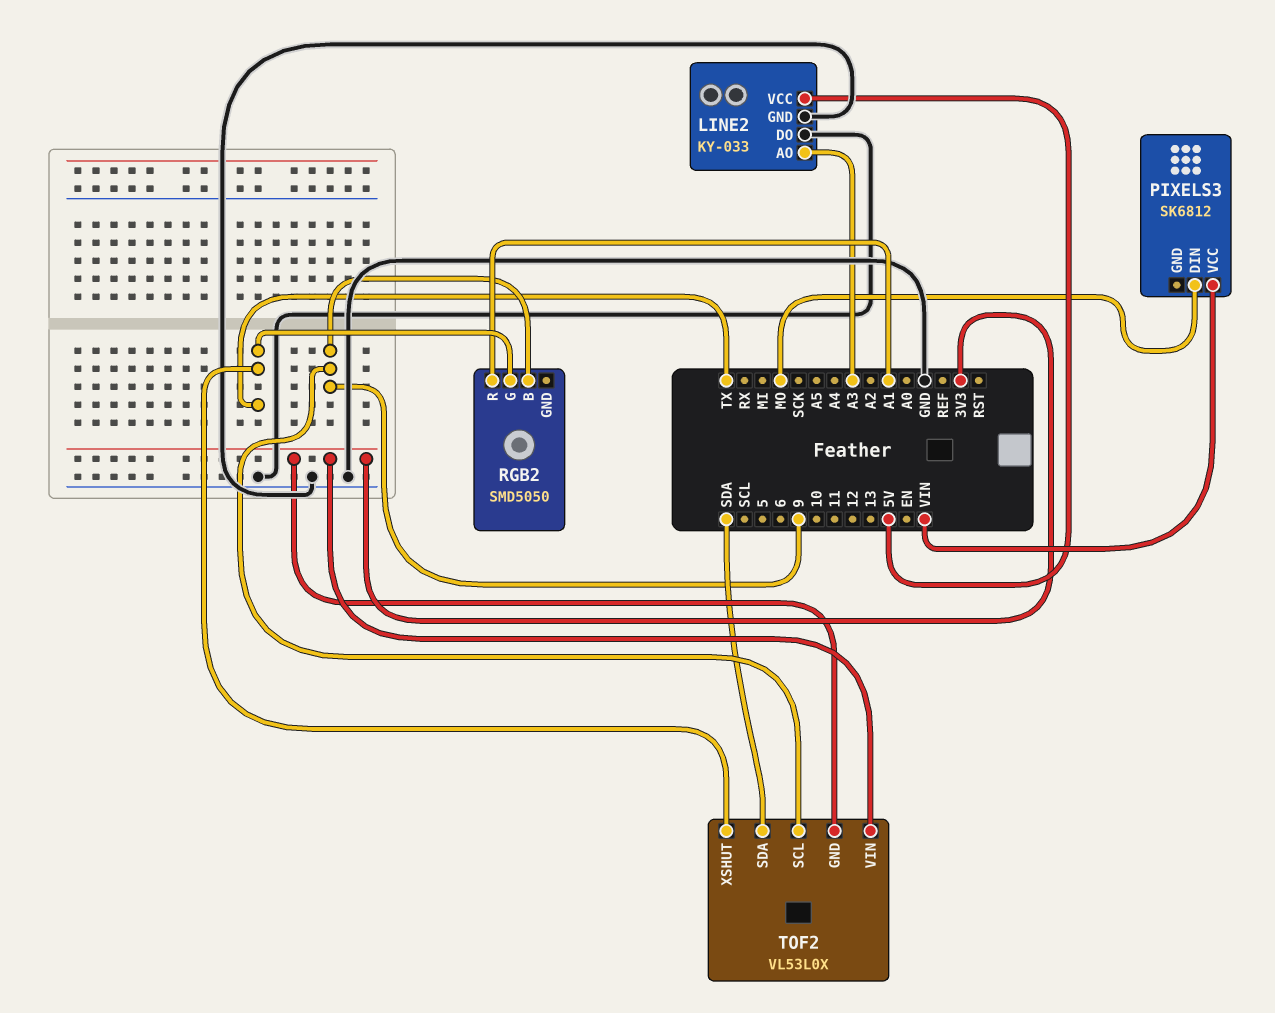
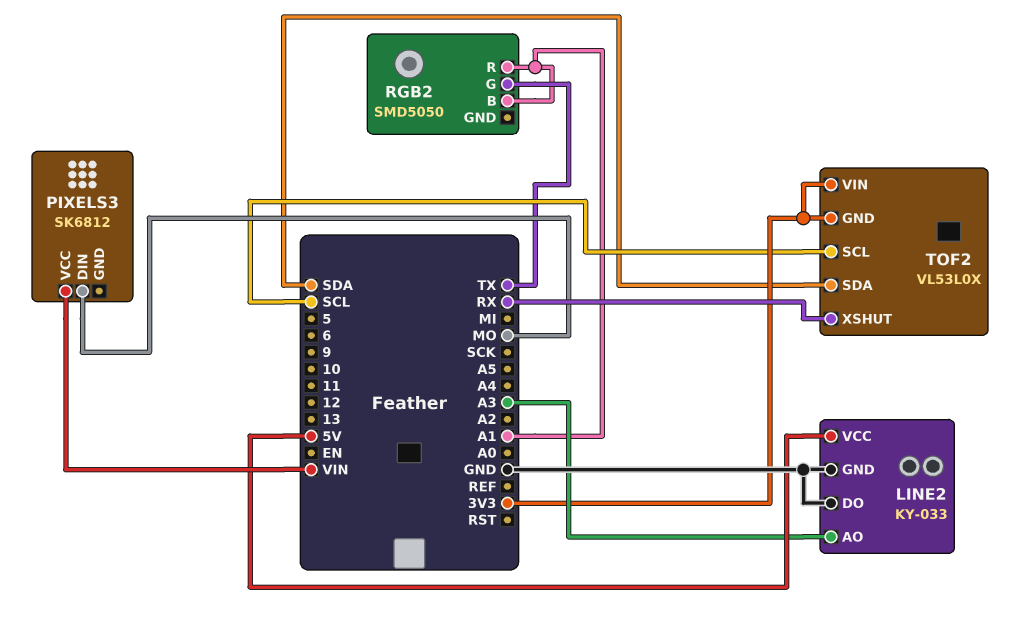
RGB2 pin B: 9 -> A1
TOF2 pin SCL: 9 -> SCL
TOF2 pin XSHUT: TX -> RX

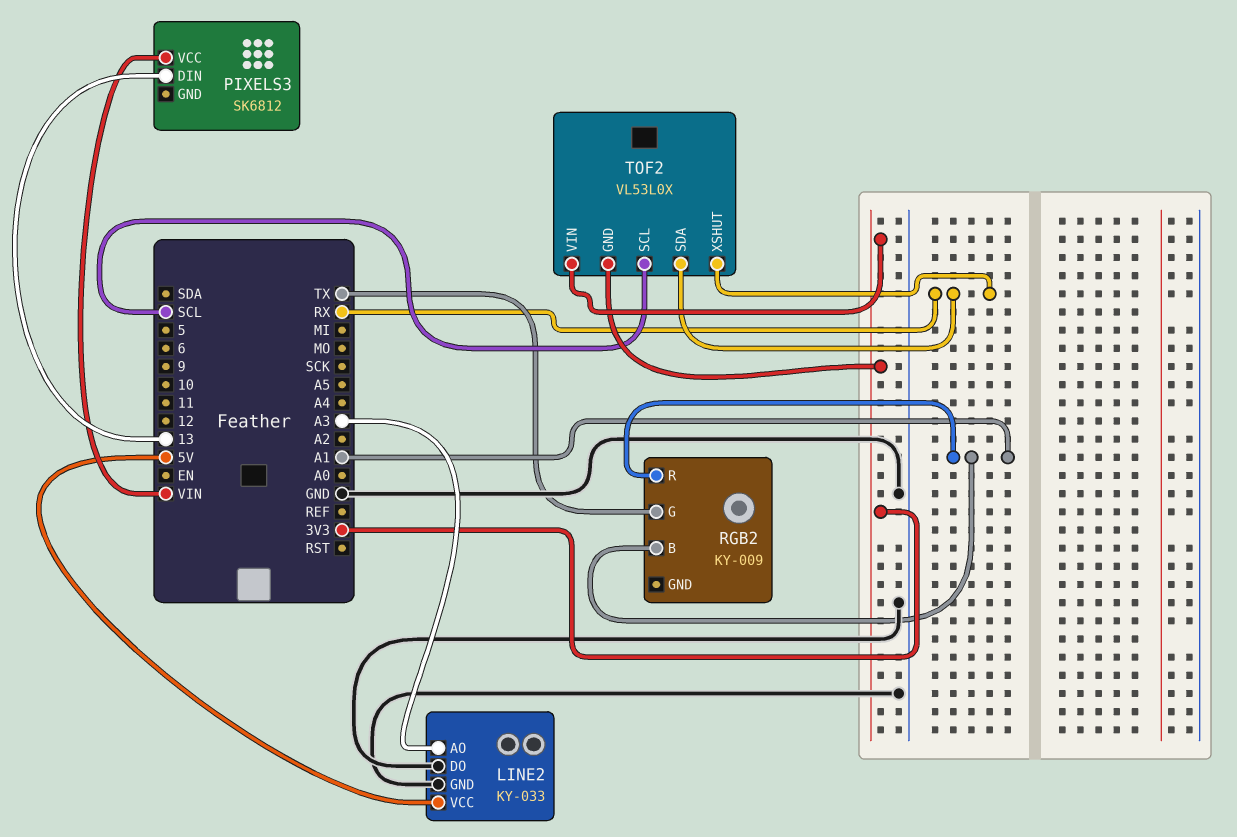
PIXELS3 pin DIN: MO -> 13
RGB2: SMD5050 -> KY-009
TOF2 pin SDA: SDA -> RX

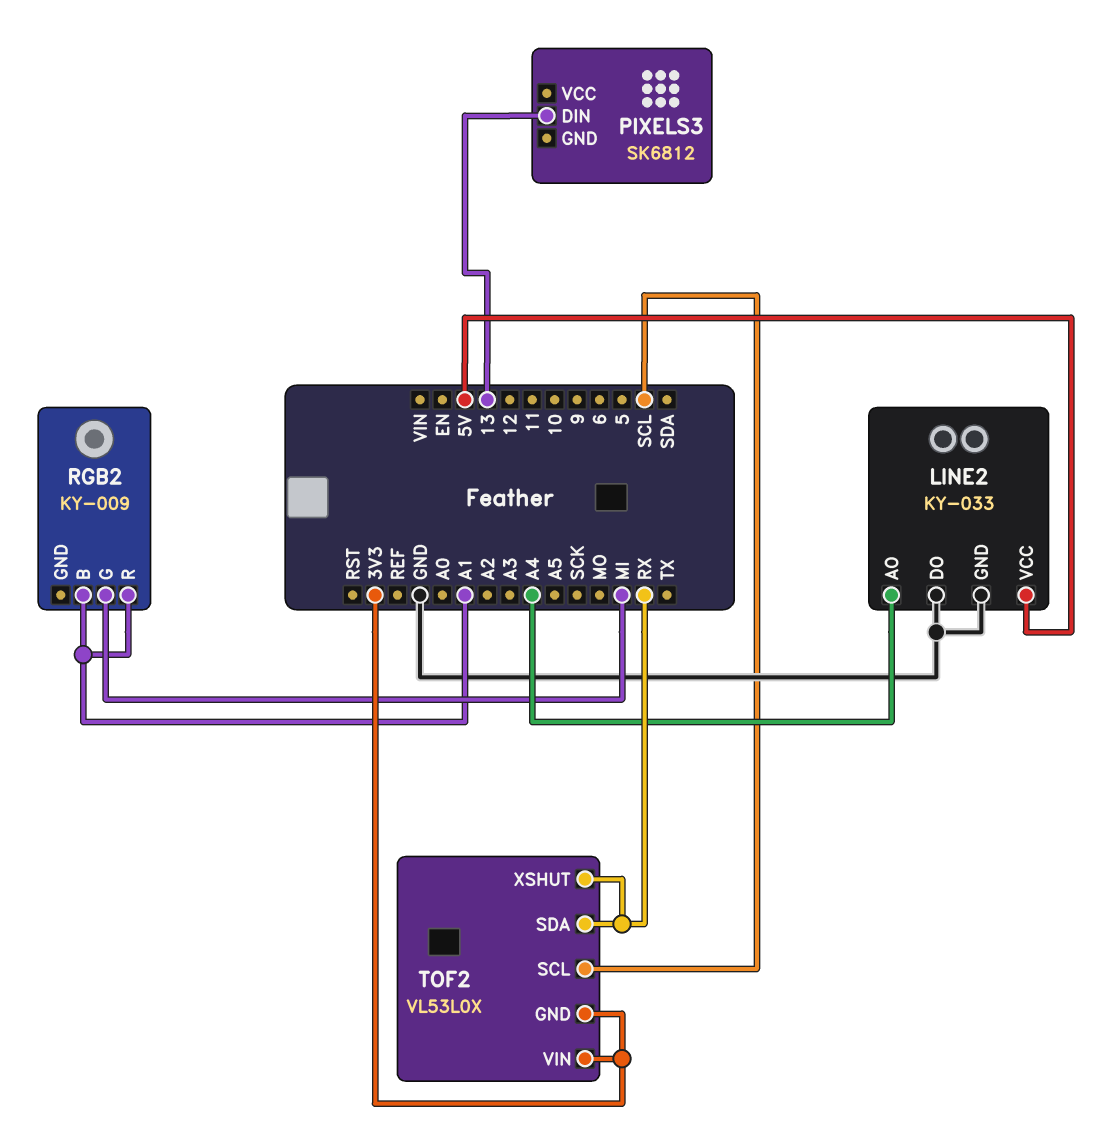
LINE2 pin AO: A3 -> A4
PIXELS3 pin VCC: VIN -> none
RGB2 pin G: TX -> MI

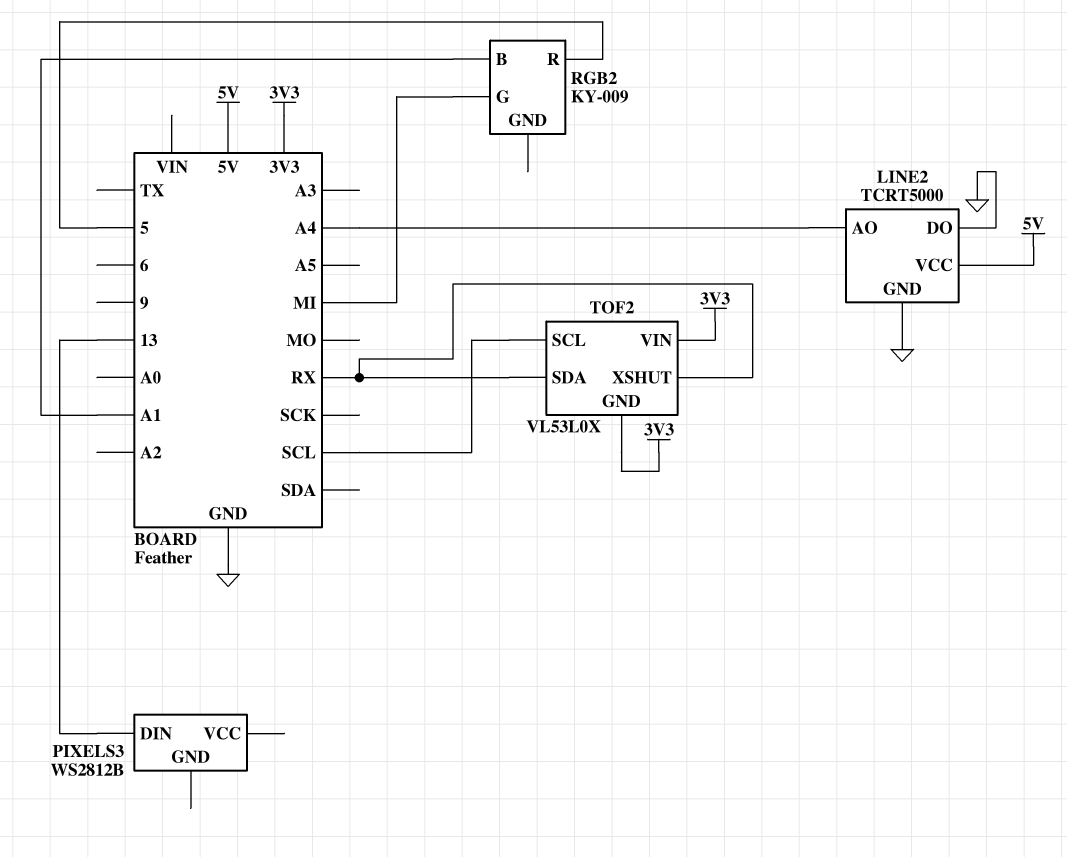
LINE2: KY-033 -> TCRT5000
PIXELS3: SK6812 -> WS2812B
RGB2 pin R: A1 -> 5

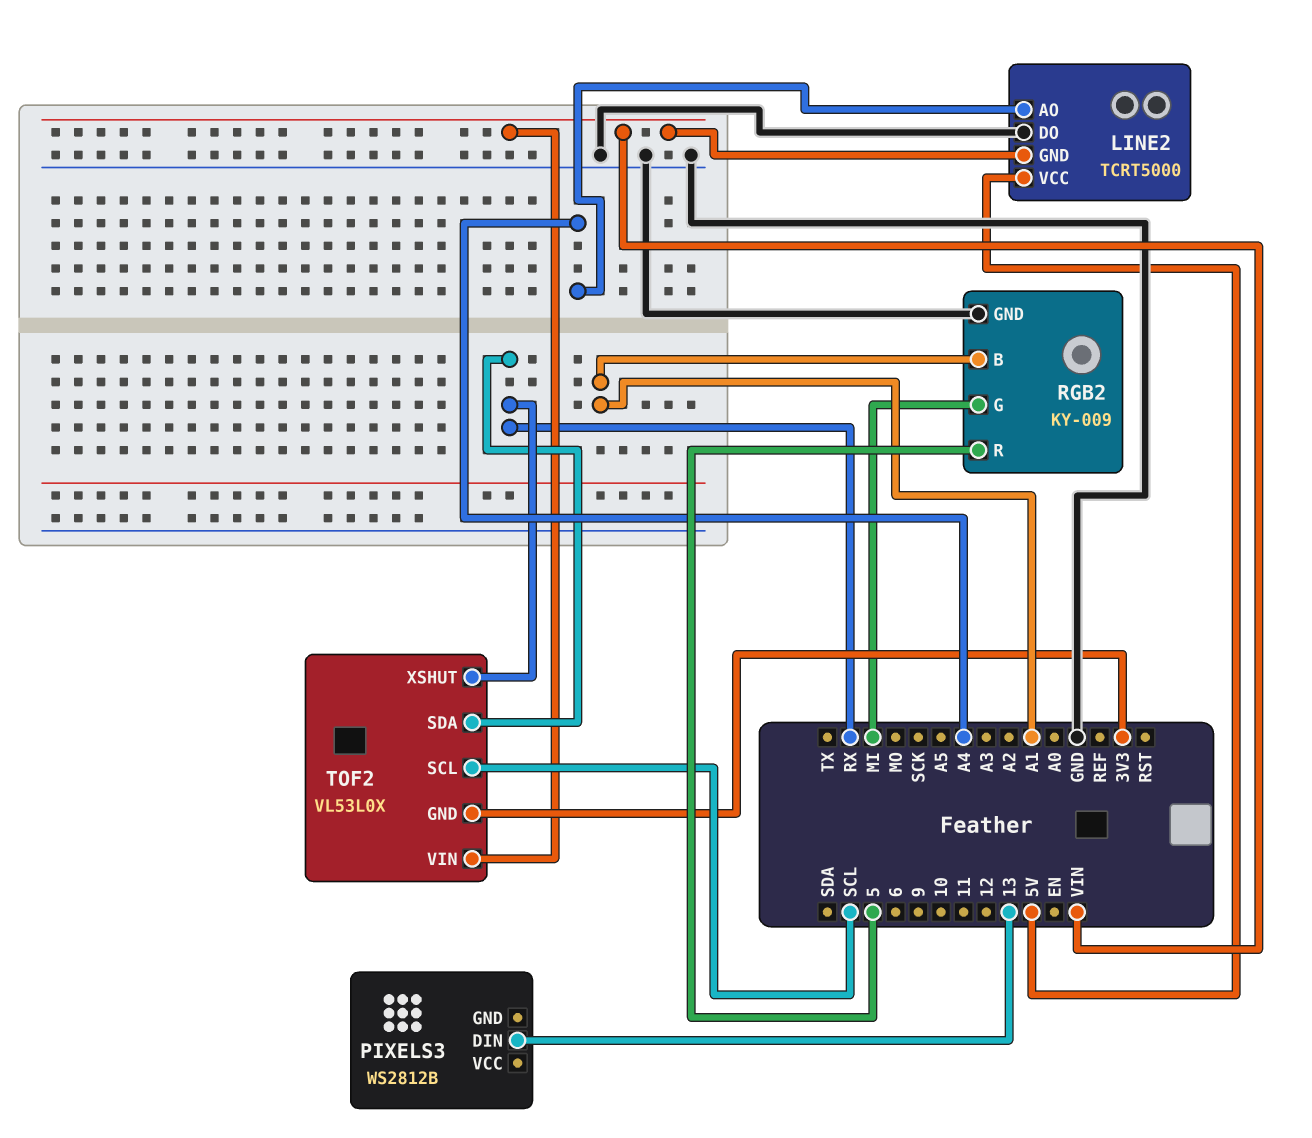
LINE2 pin GND: GND -> VIN
RGB2 pin GND: none -> GND
TOF2 pin VIN: 3V3 -> VIN

